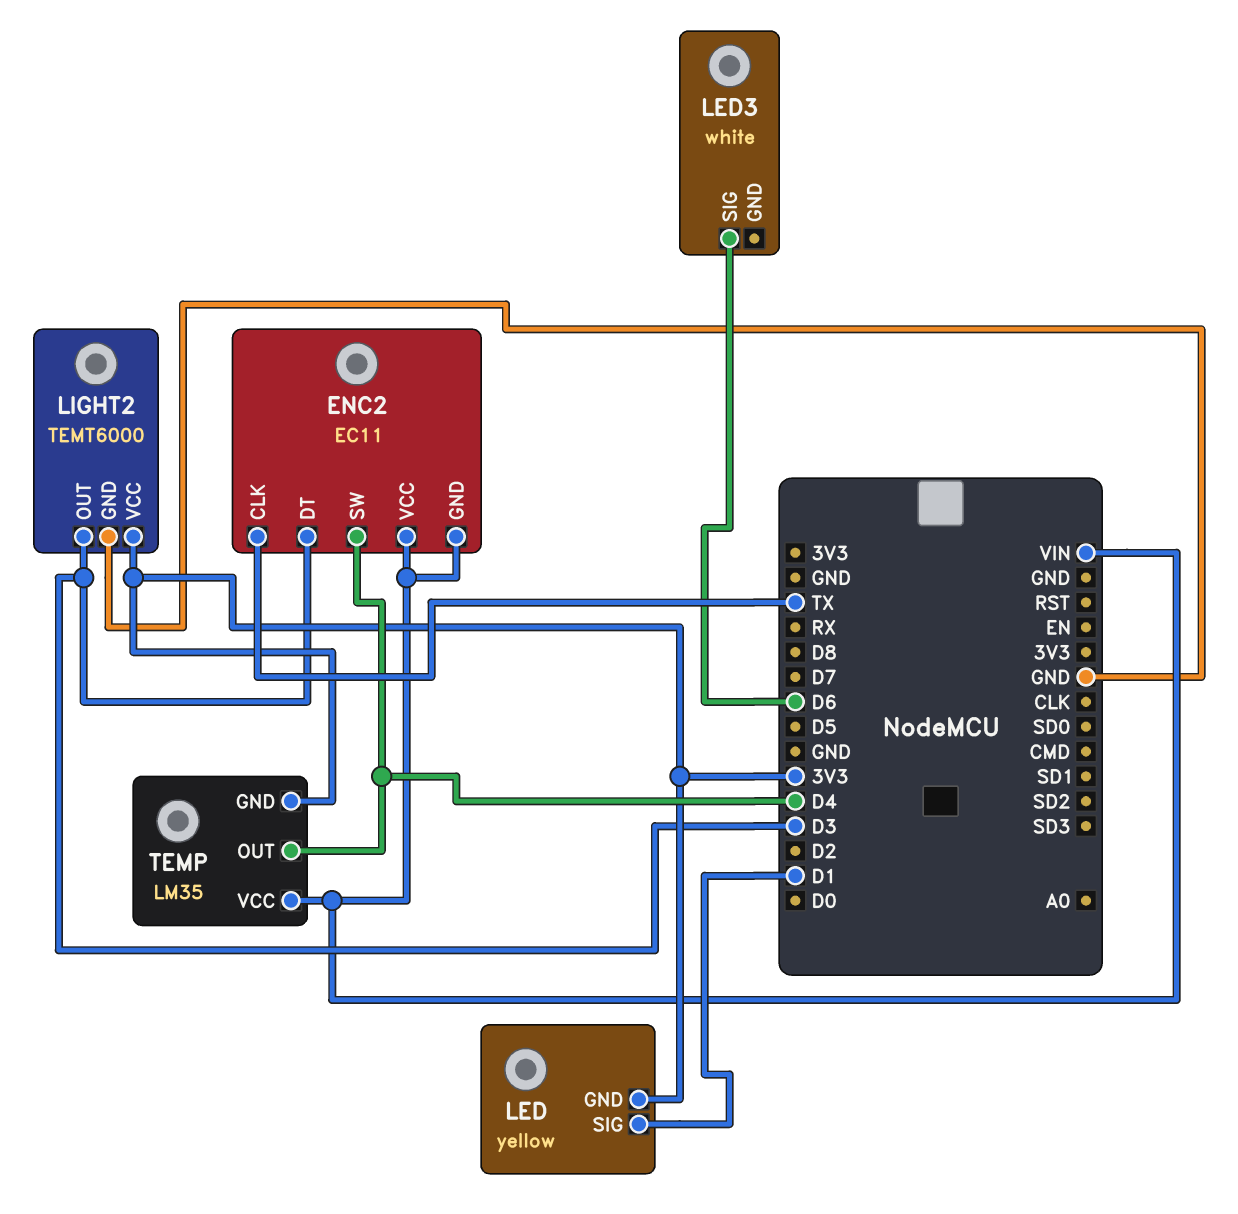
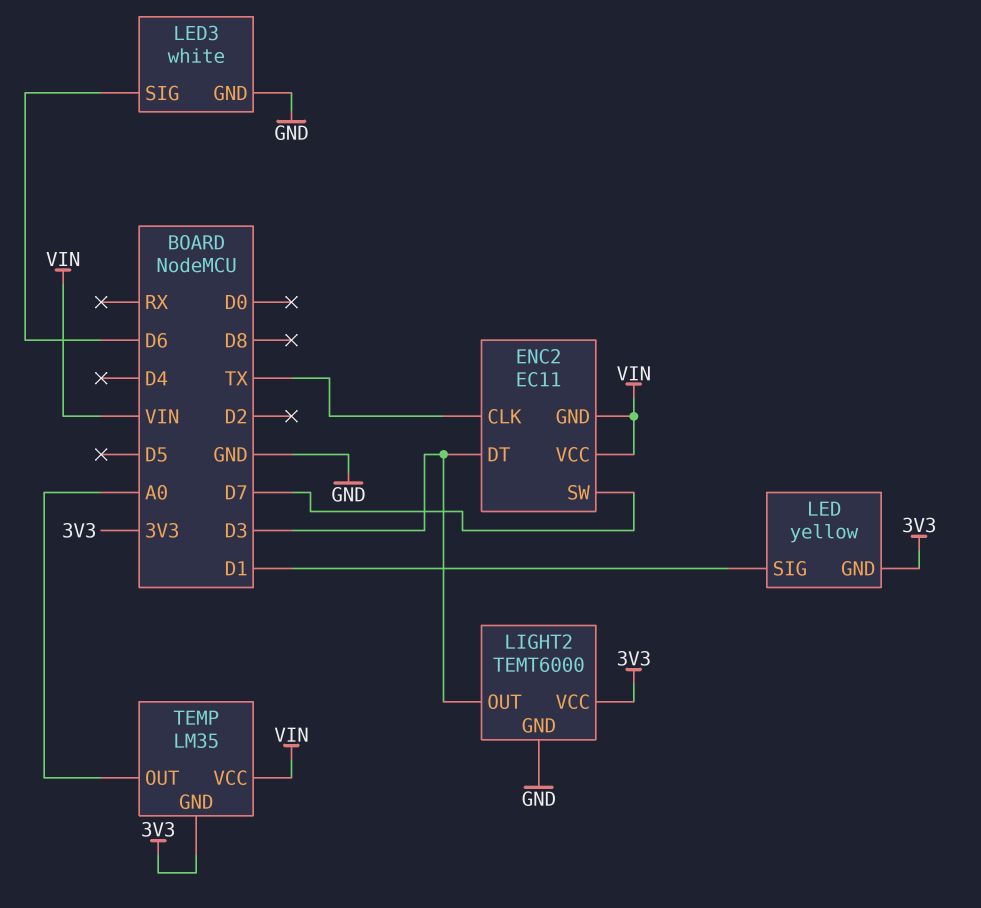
ENC2 pin SW: D4 -> D7
LED3 pin GND: none -> GND
TEMP pin OUT: D4 -> A0

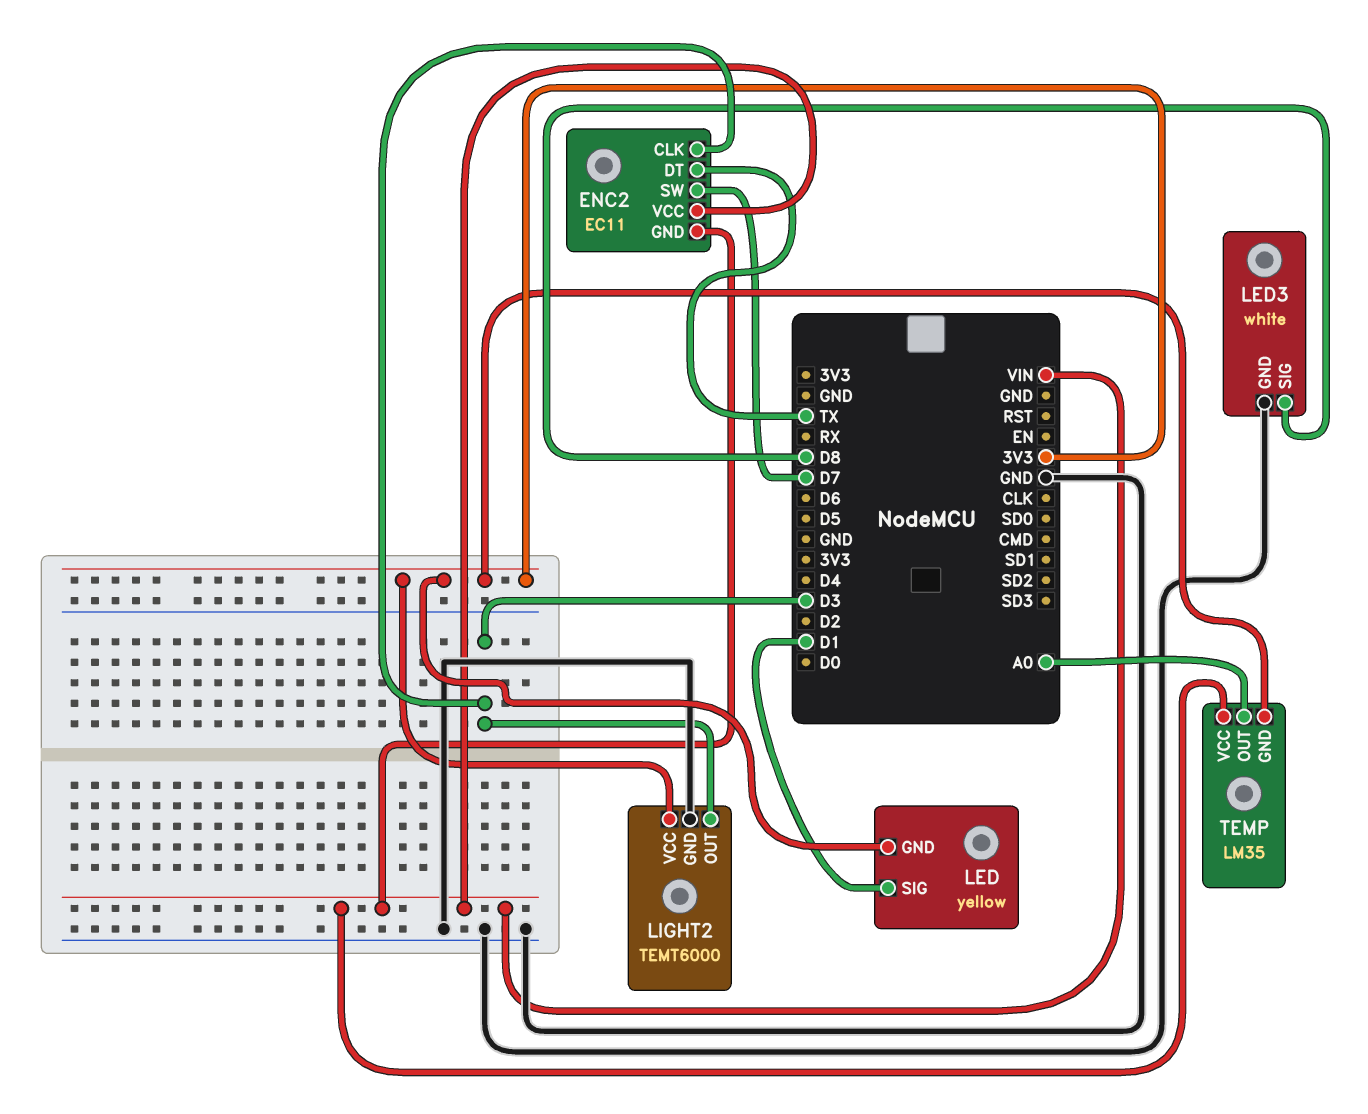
ENC2 pin CLK: TX -> D3
ENC2 pin DT: D3 -> TX
LED3 pin SIG: D6 -> D8

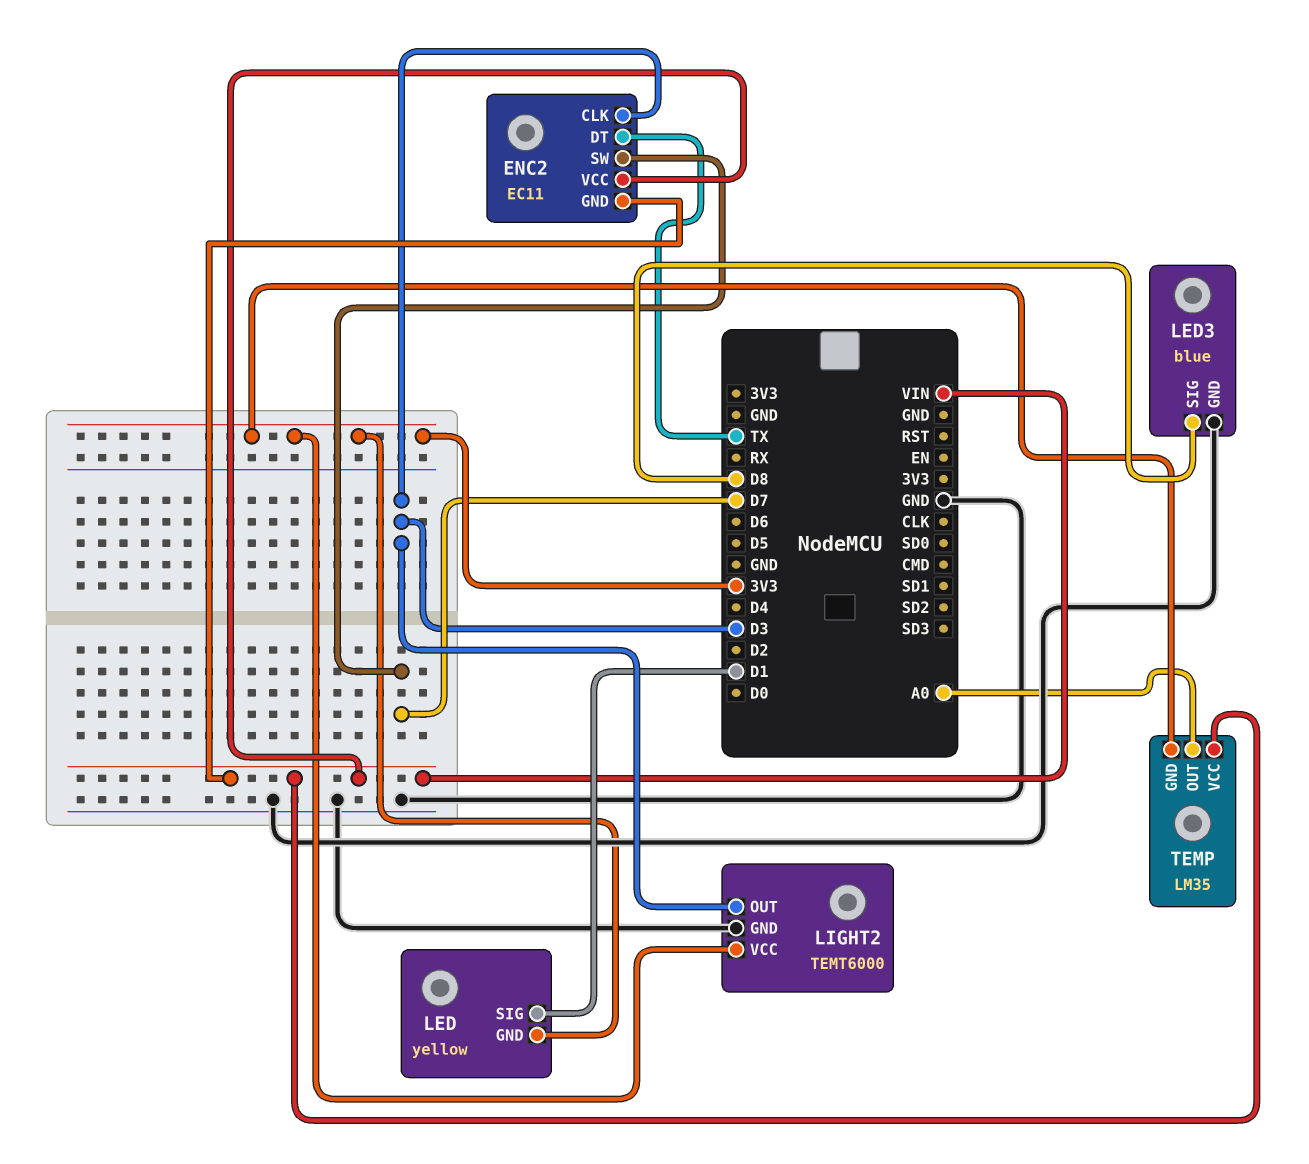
LED3: white -> blue

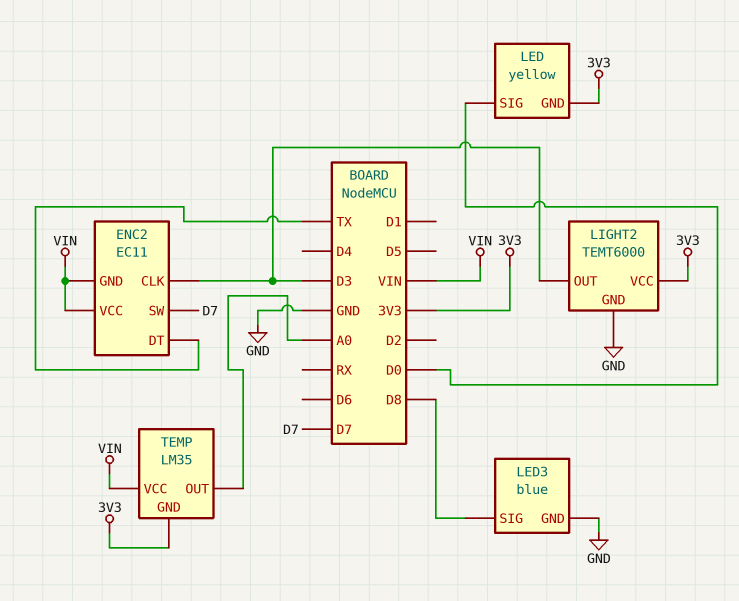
LED pin SIG: D1 -> D0

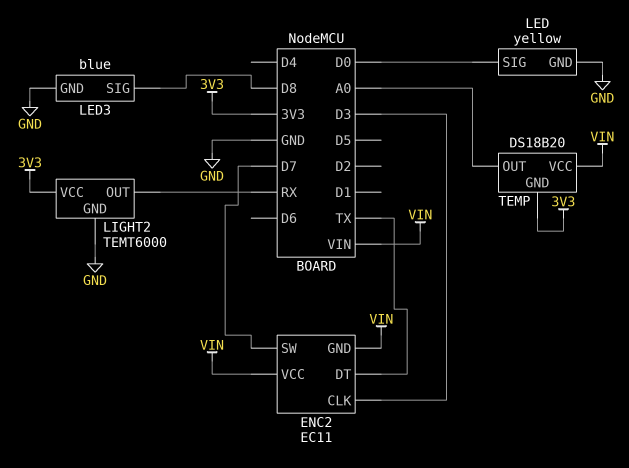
LED pin GND: 3V3 -> GND
LIGHT2 pin OUT: D3 -> RX
TEMP: LM35 -> DS18B20

